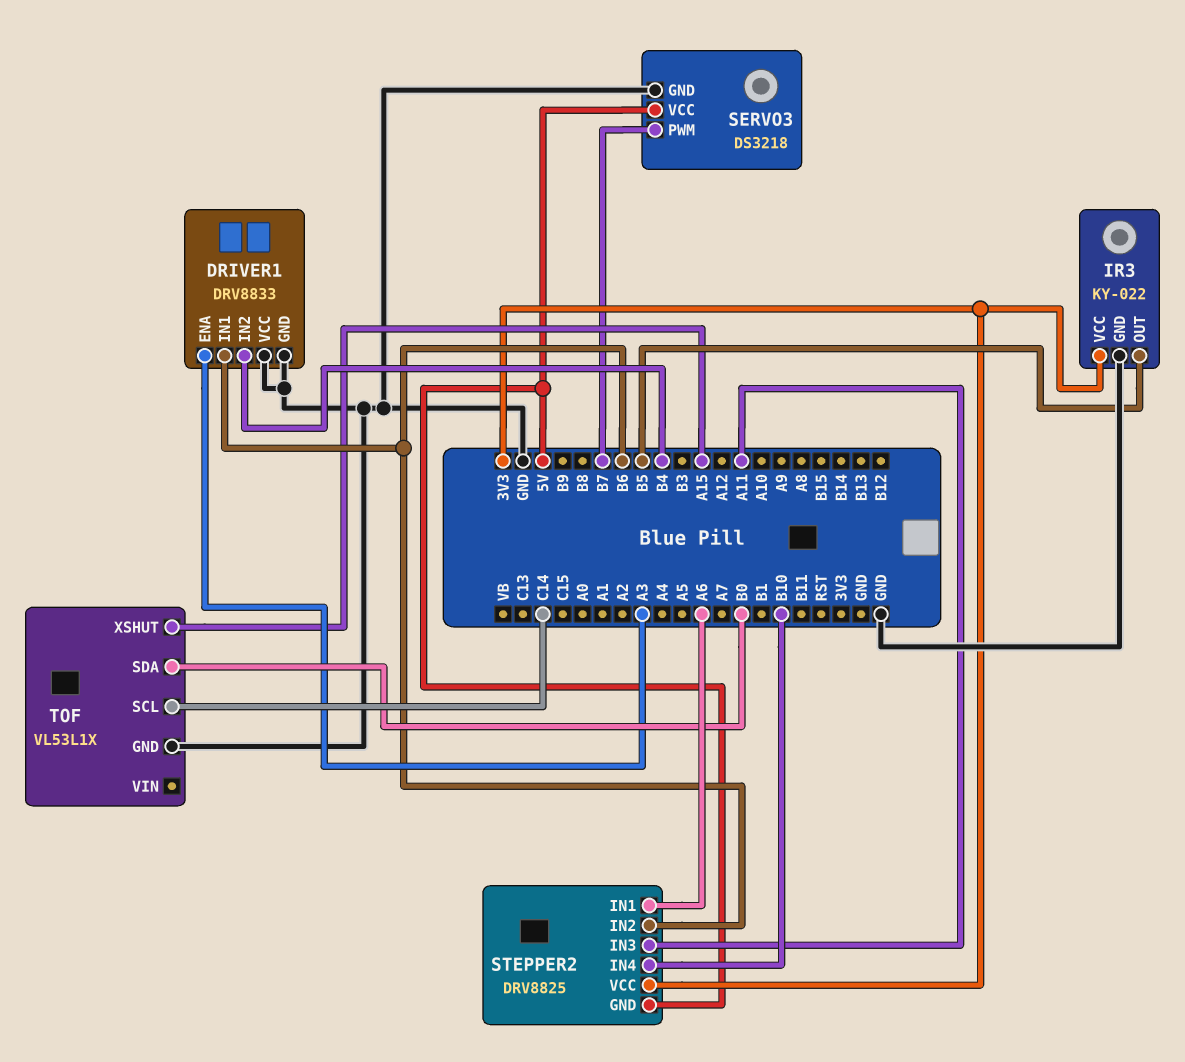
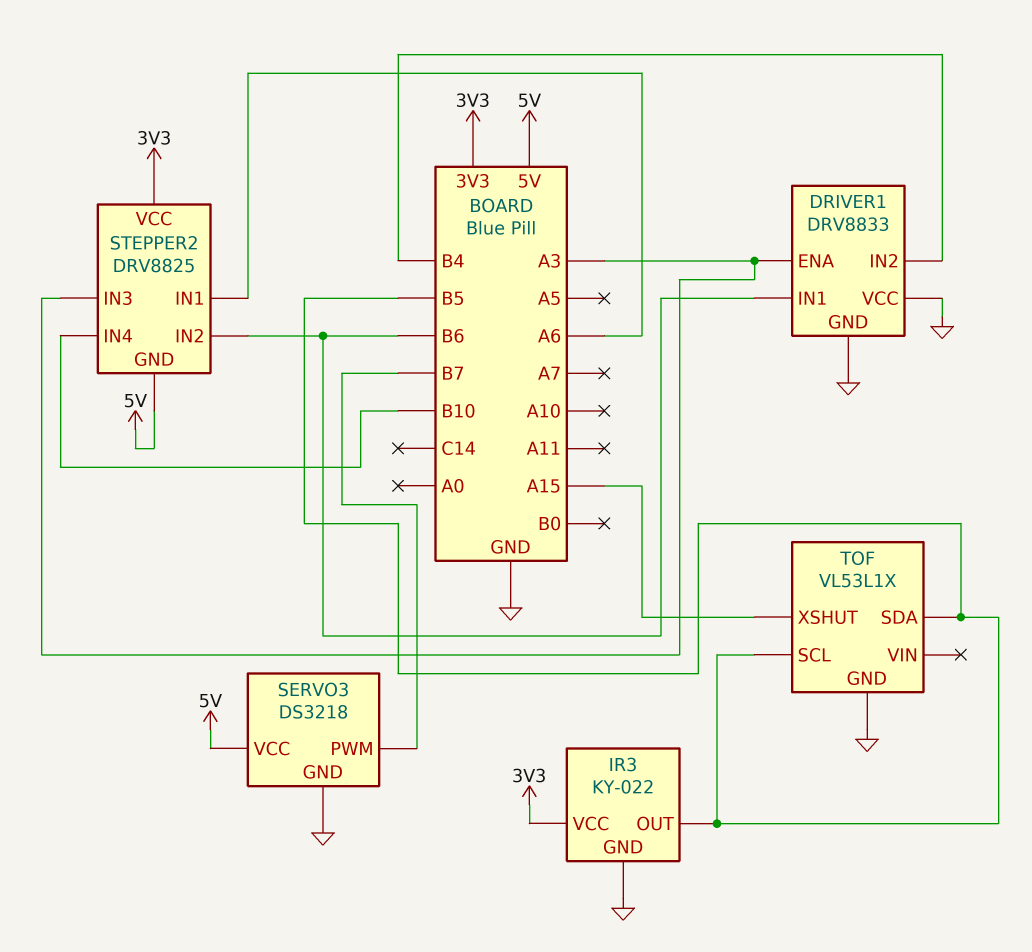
STEPPER2 pin IN3: A11 -> A3
TOF pin SCL: C14 -> B5
TOF pin SDA: B0 -> B5

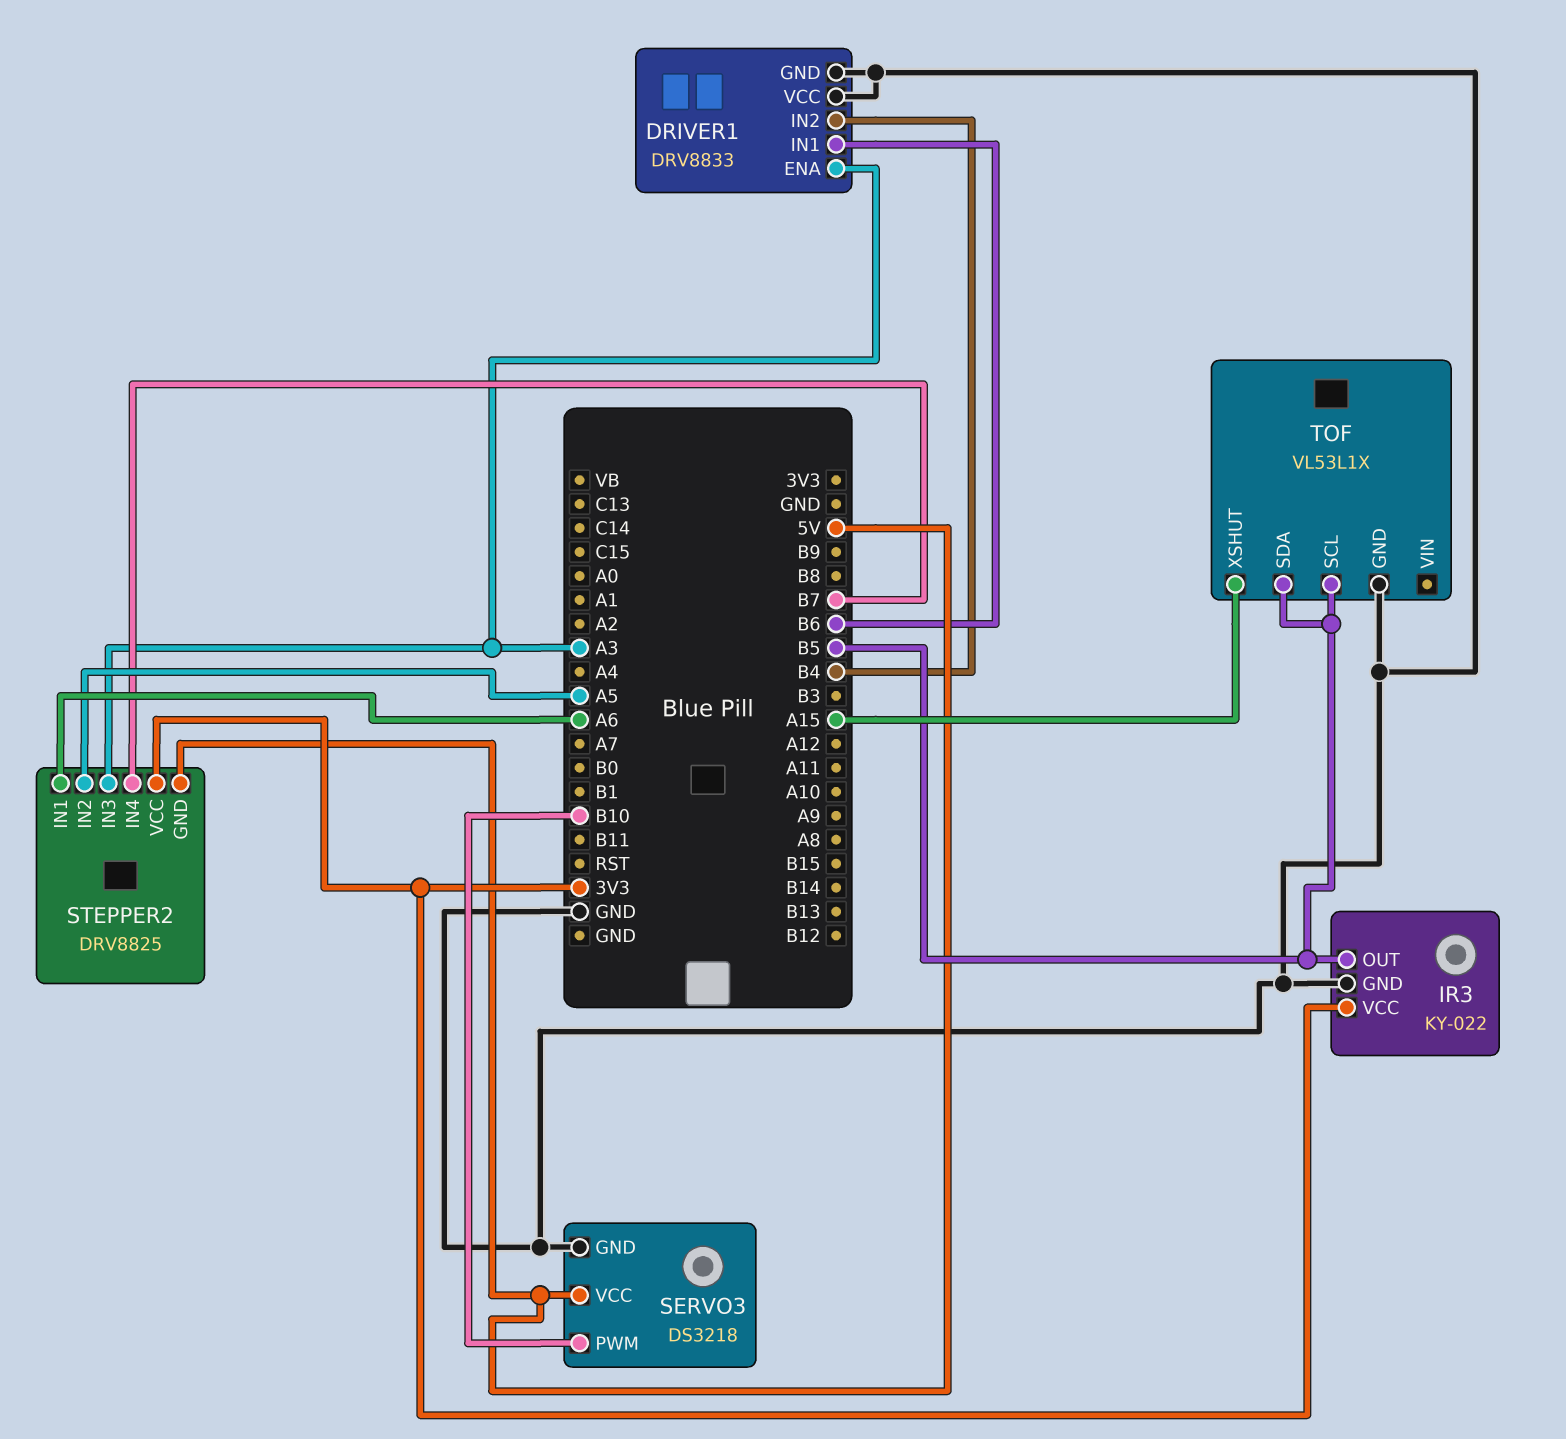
SERVO3 pin PWM: B7 -> B10
STEPPER2 pin IN2: B6 -> A5
STEPPER2 pin IN4: B10 -> B7

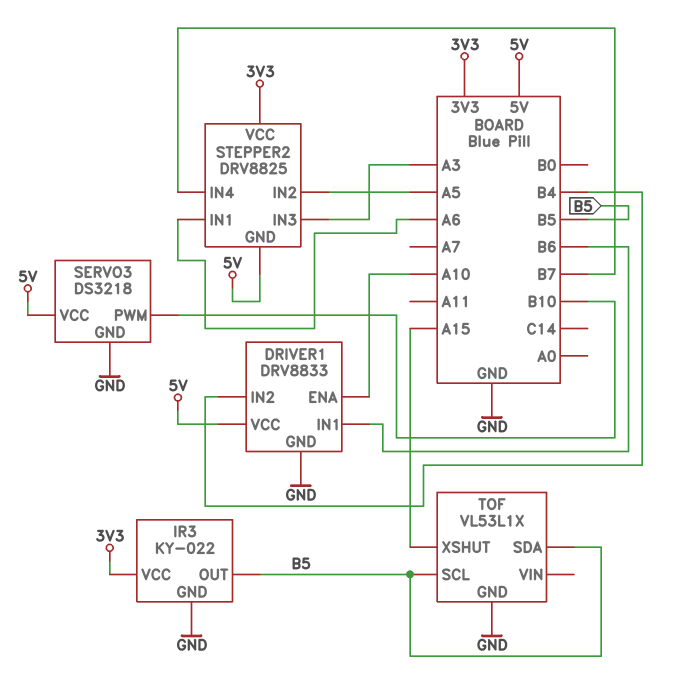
DRIVER1 pin ENA: A3 -> A10
DRIVER1 pin VCC: GND -> 5V

